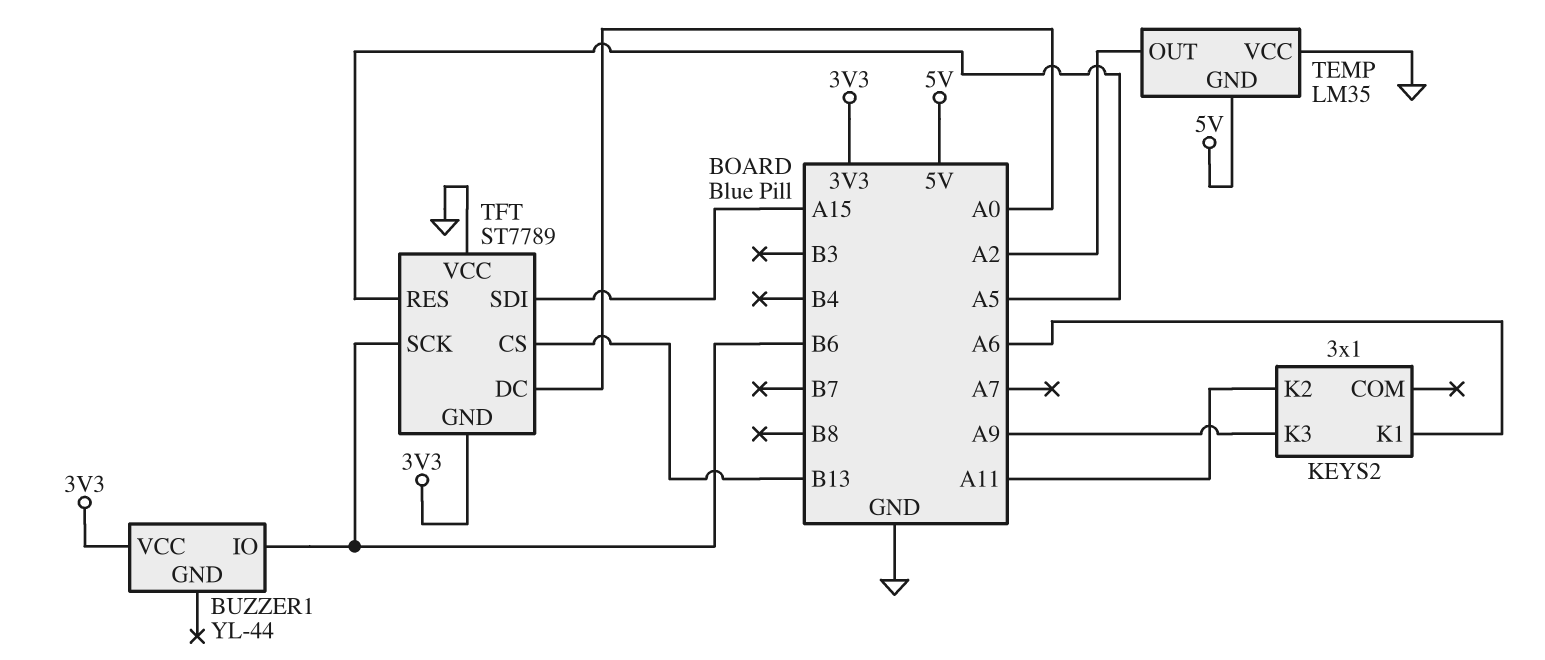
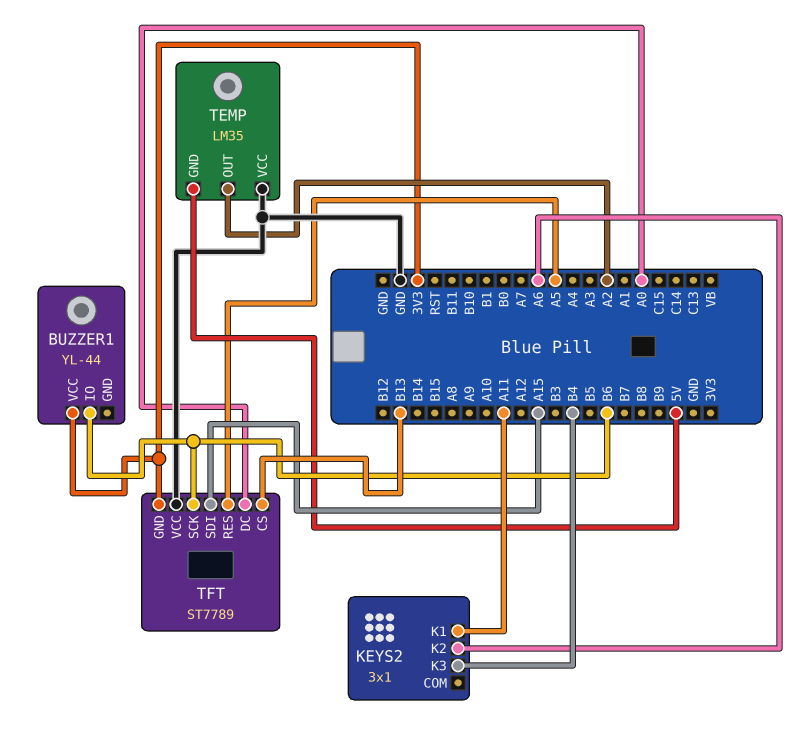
KEYS2 pin K1: A6 -> A11
KEYS2 pin K2: A11 -> A6
KEYS2 pin K3: A9 -> B4

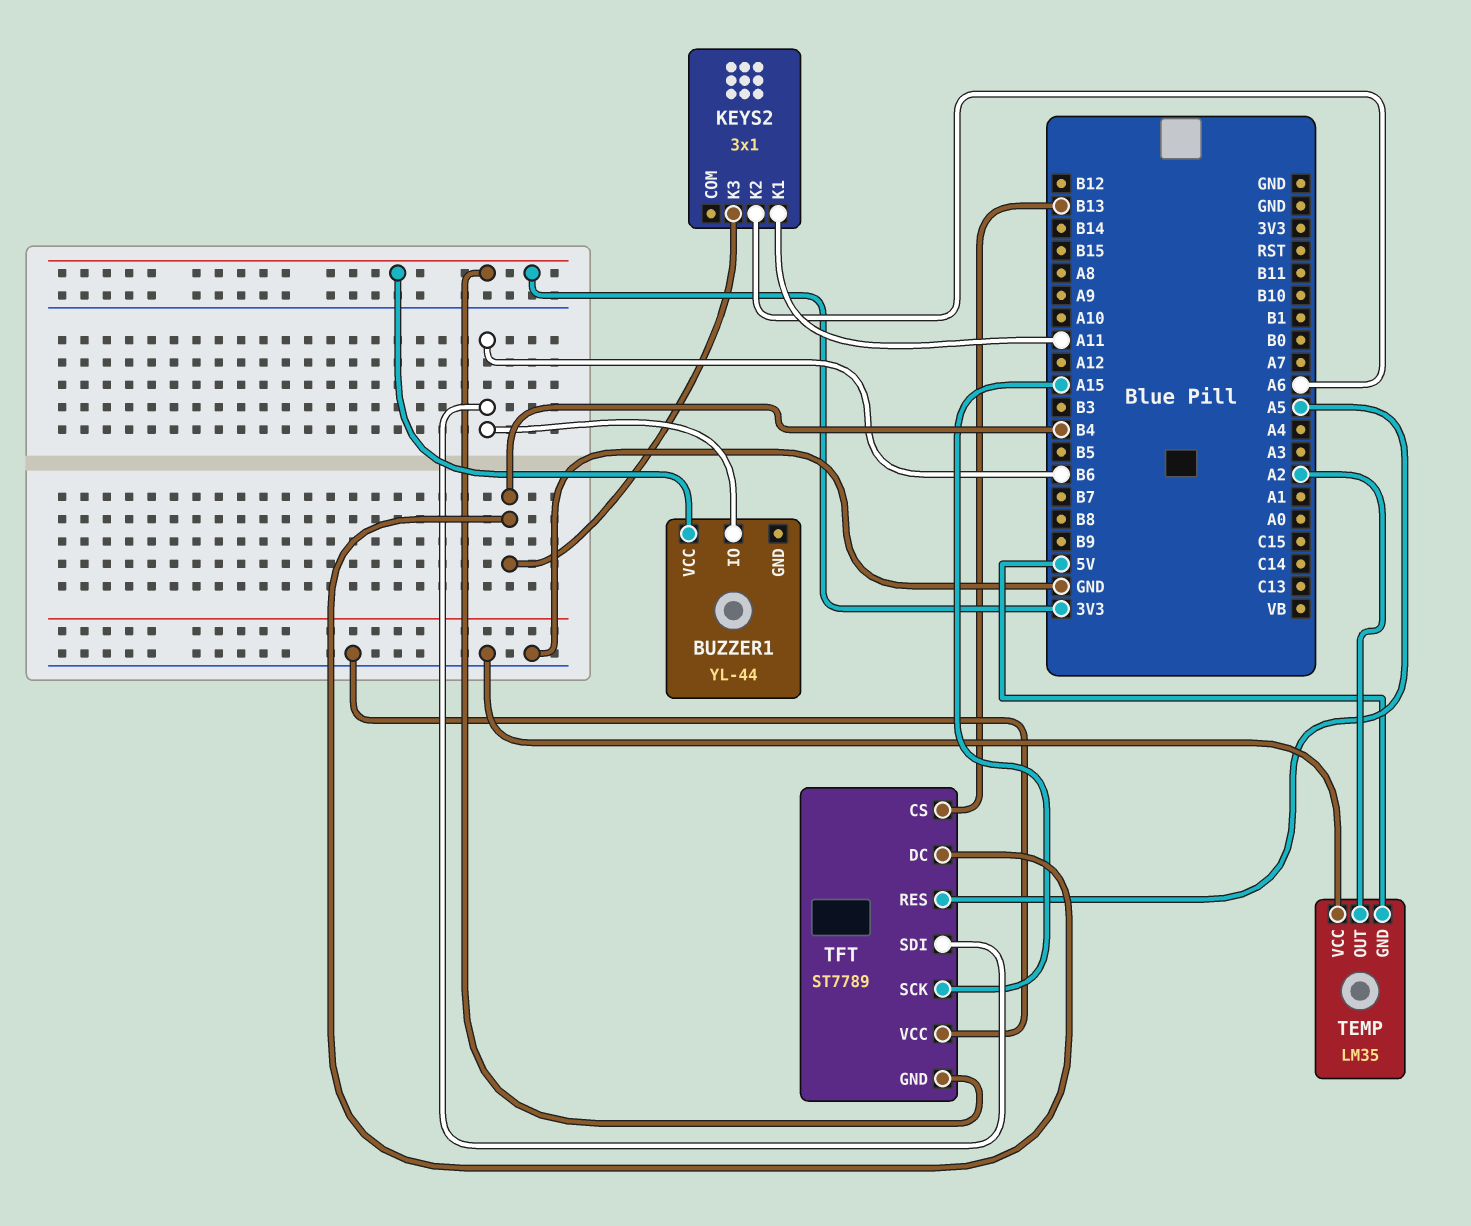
TFT pin DC: A0 -> B4
TFT pin SCK: B6 -> A15
TFT pin SDI: A15 -> B6

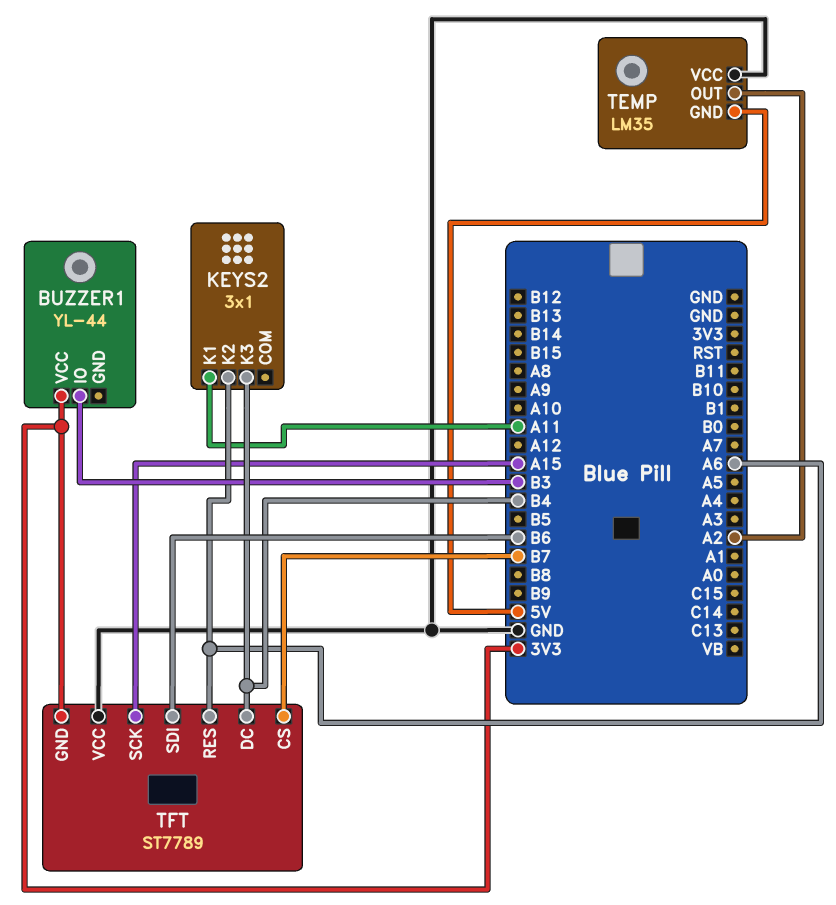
BUZZER1 pin IO: B6 -> B3
TFT pin CS: B13 -> B7
TFT pin RES: A5 -> A6

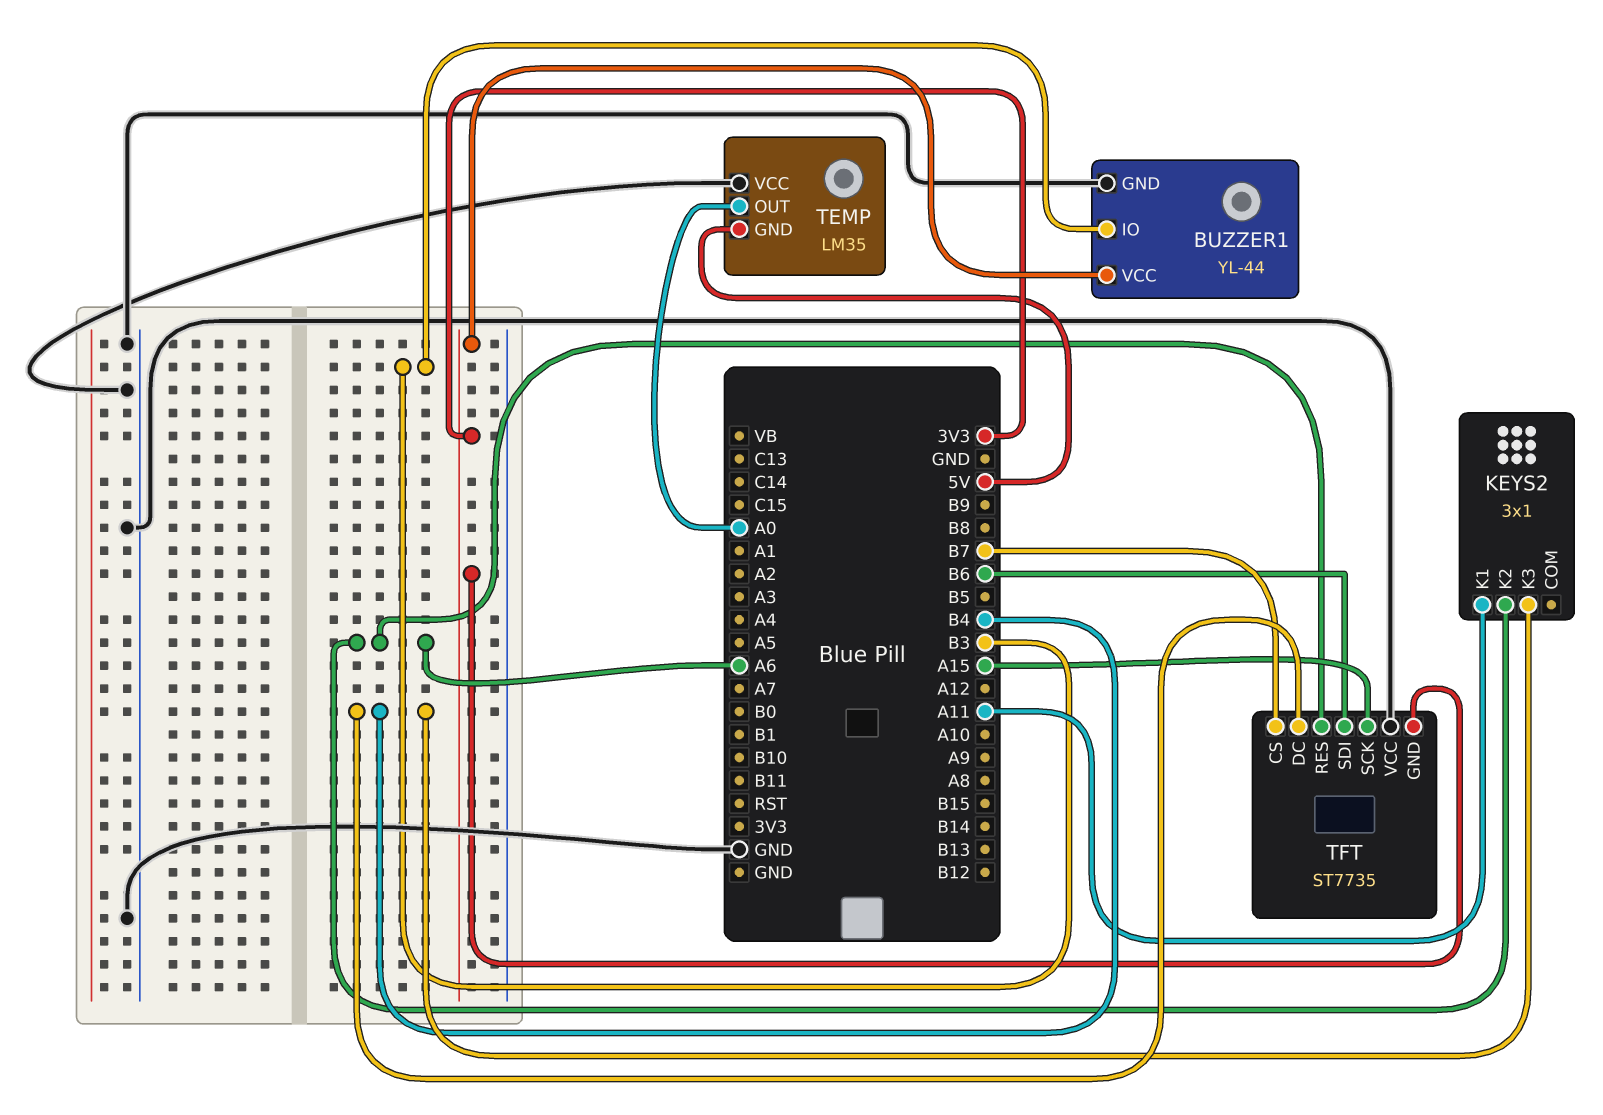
BUZZER1 pin GND: none -> GND
TEMP pin OUT: A2 -> A0
TFT: ST7789 -> ST7735

